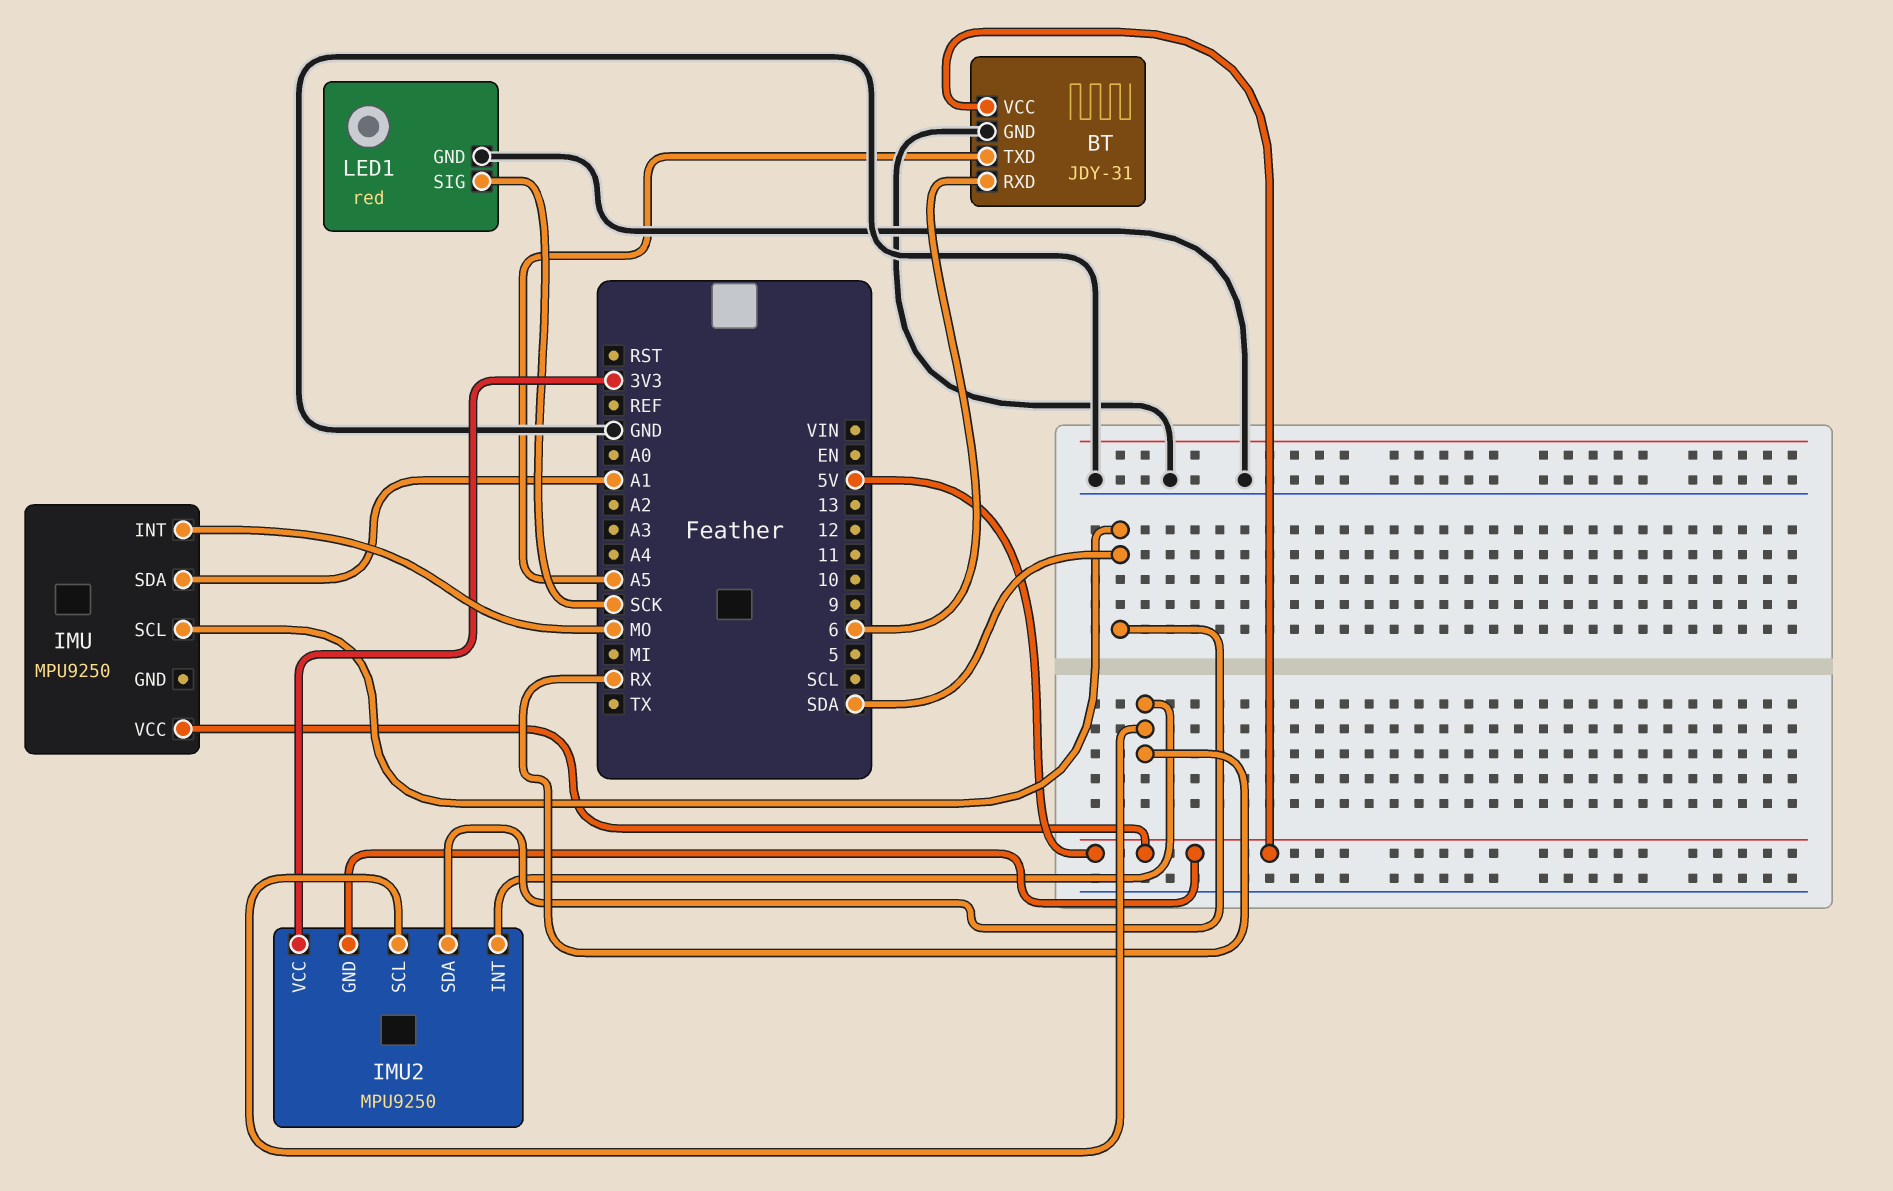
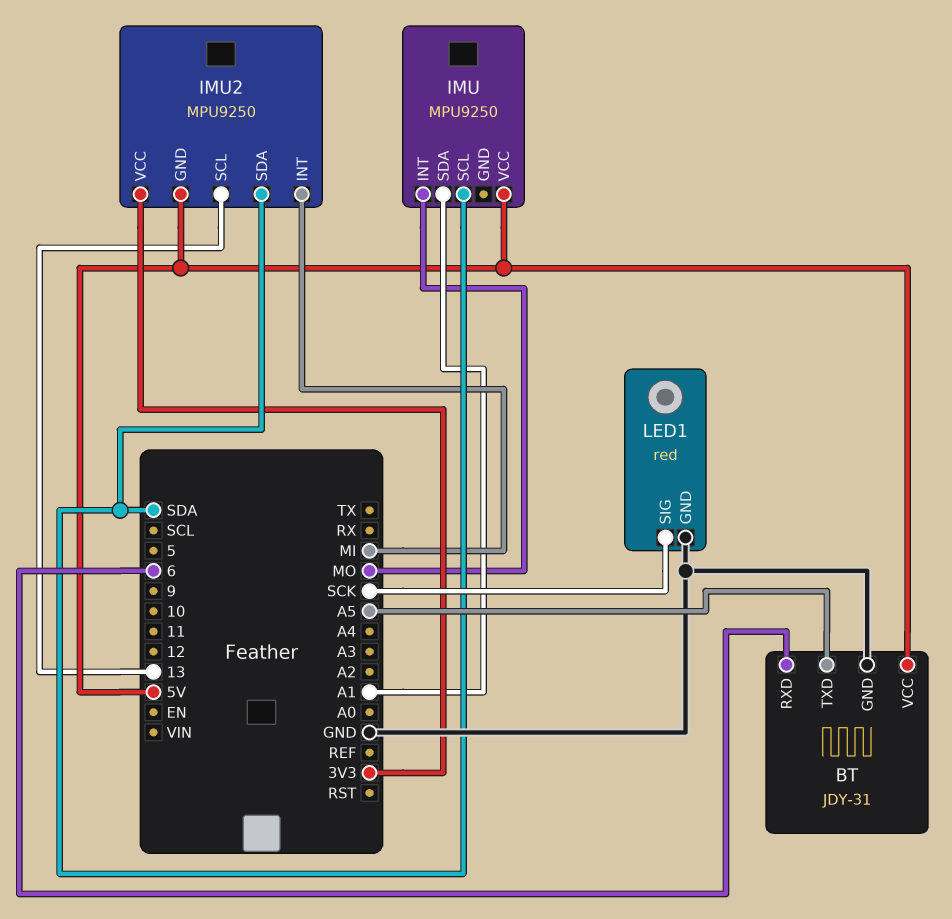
IMU2 pin INT: RX -> MI
IMU2 pin SCL: RX -> 13

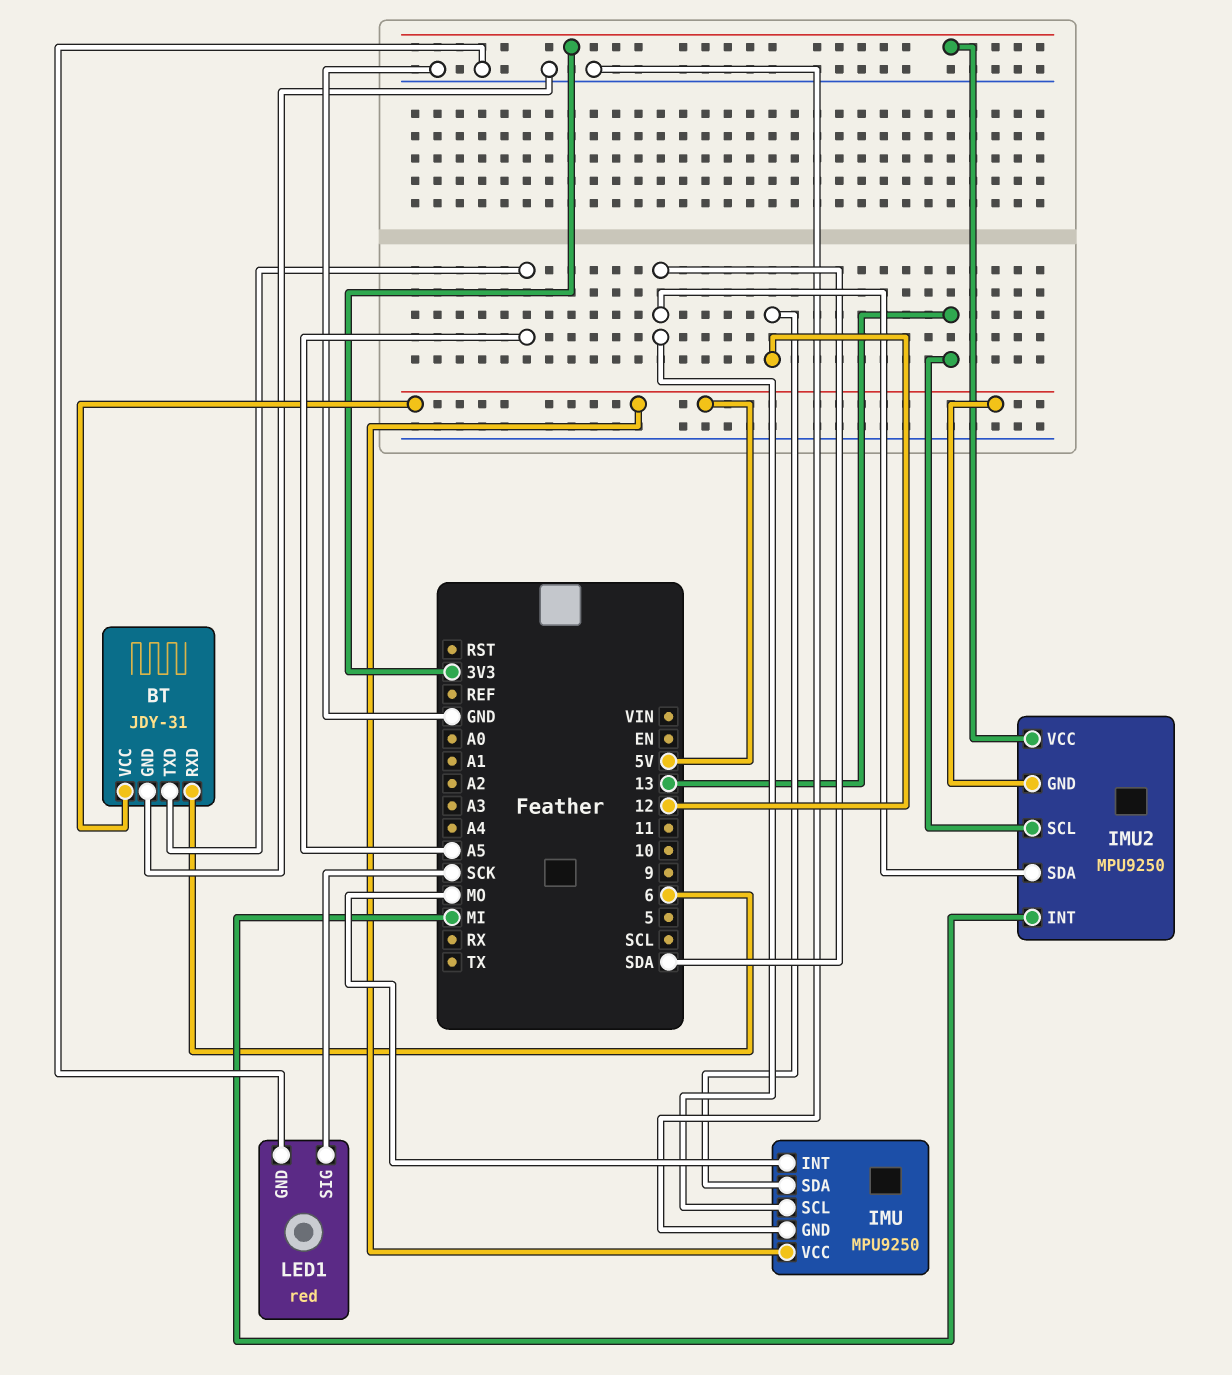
IMU pin GND: none -> GND
IMU pin SDA: A1 -> 12

